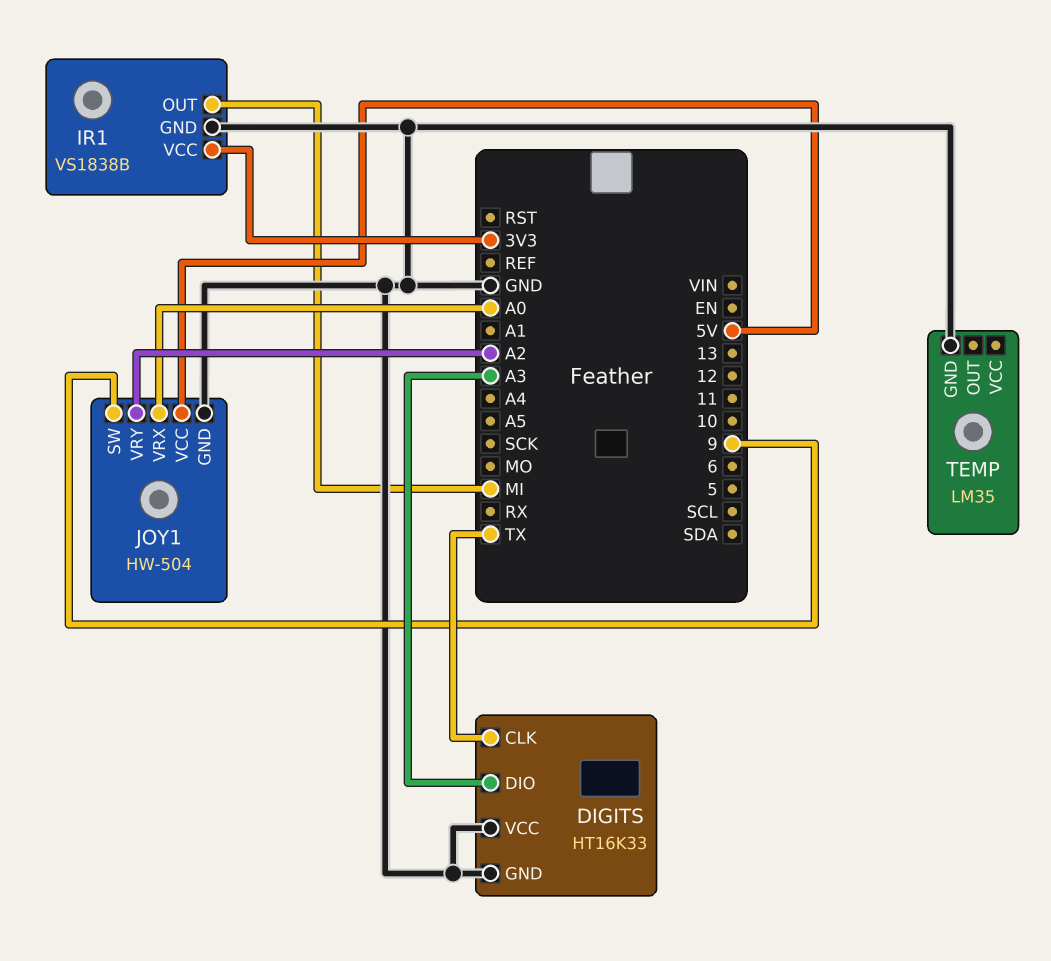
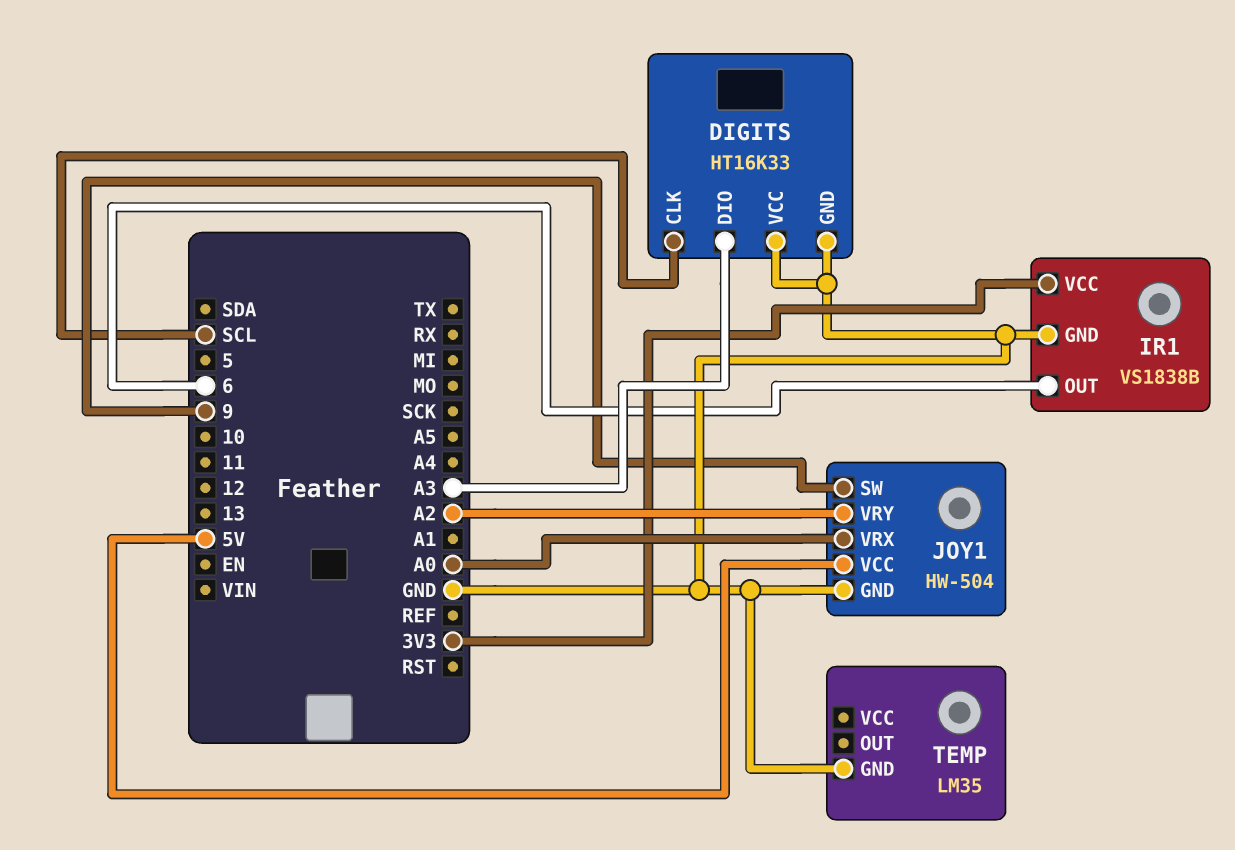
DIGITS pin CLK: TX -> SCL
IR1 pin OUT: MI -> 6

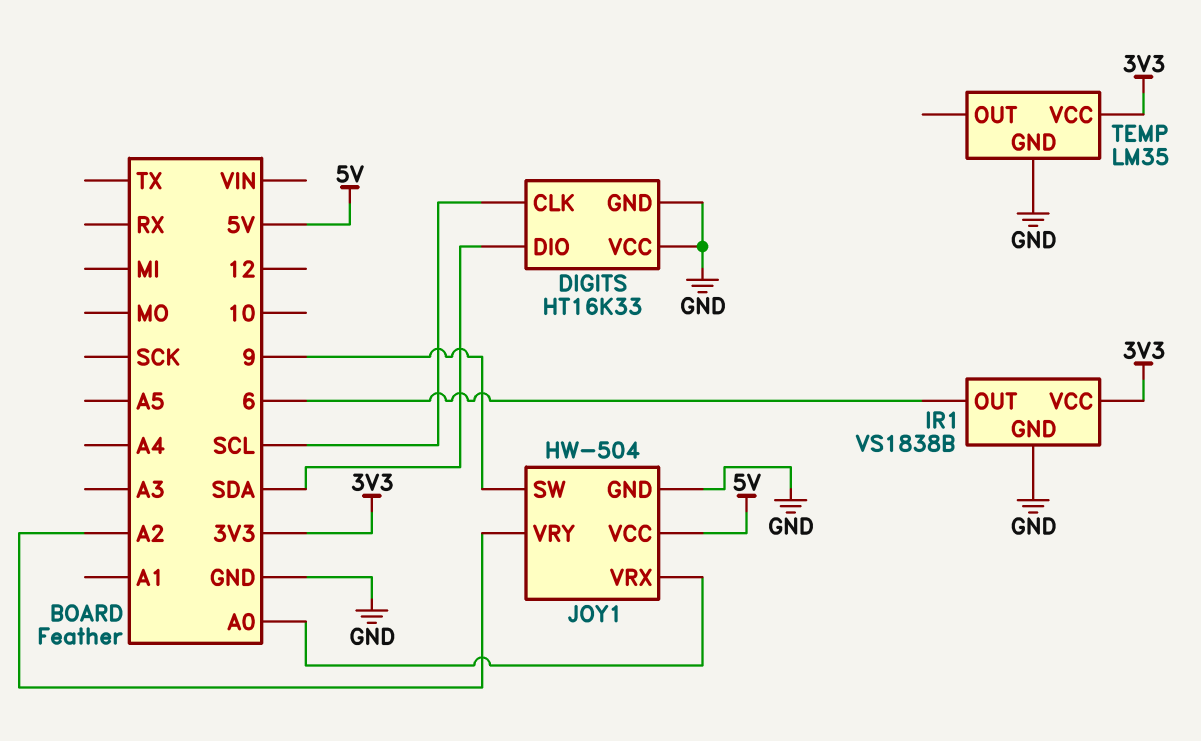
DIGITS pin DIO: A3 -> SDA
TEMP pin VCC: none -> 3V3

